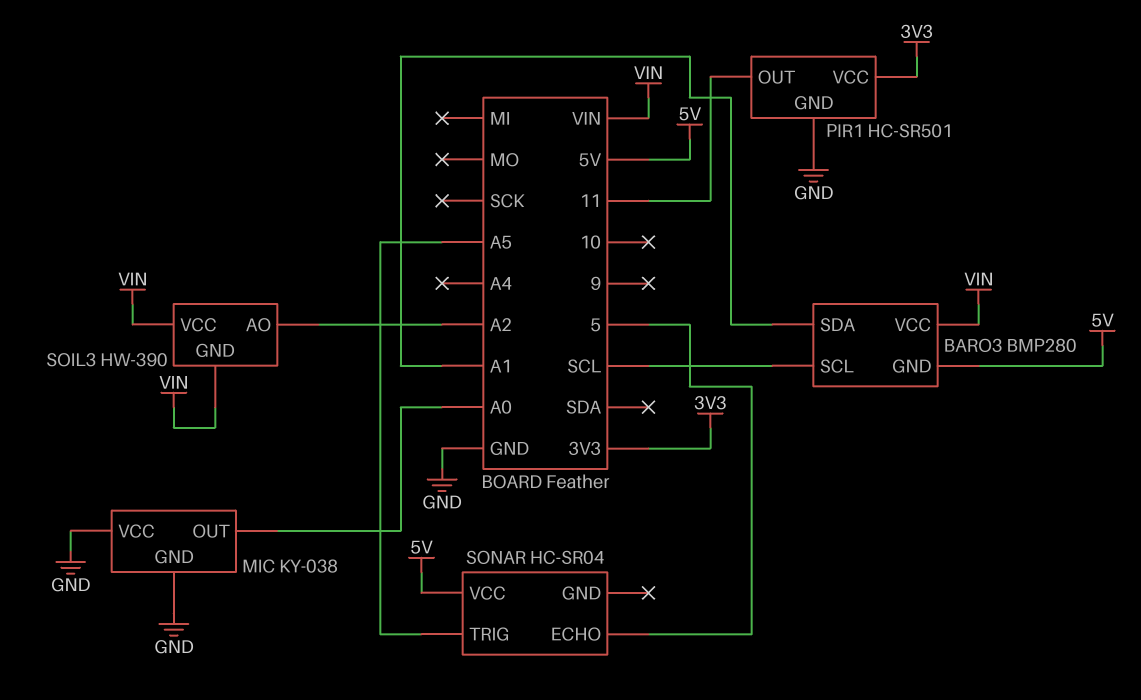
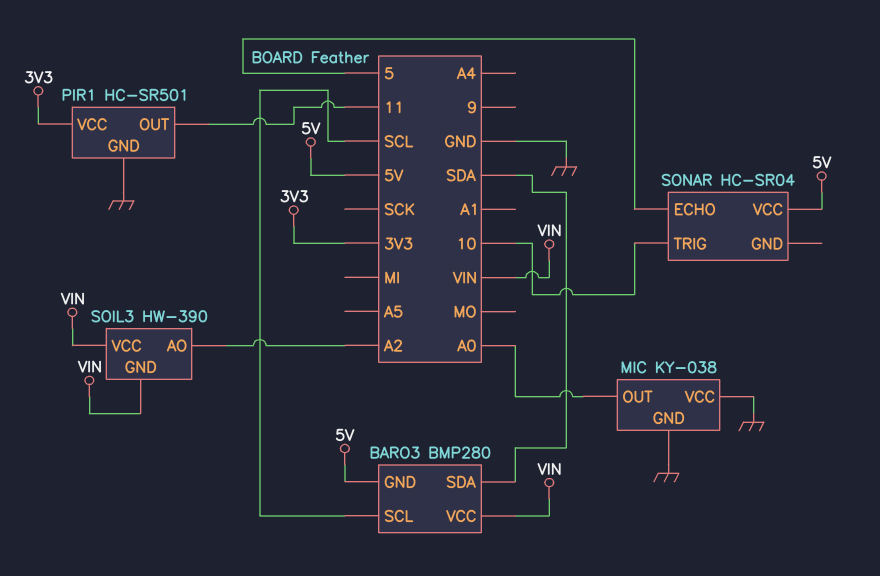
BARO3 pin SDA: A1 -> SDA
SONAR pin TRIG: A5 -> 10

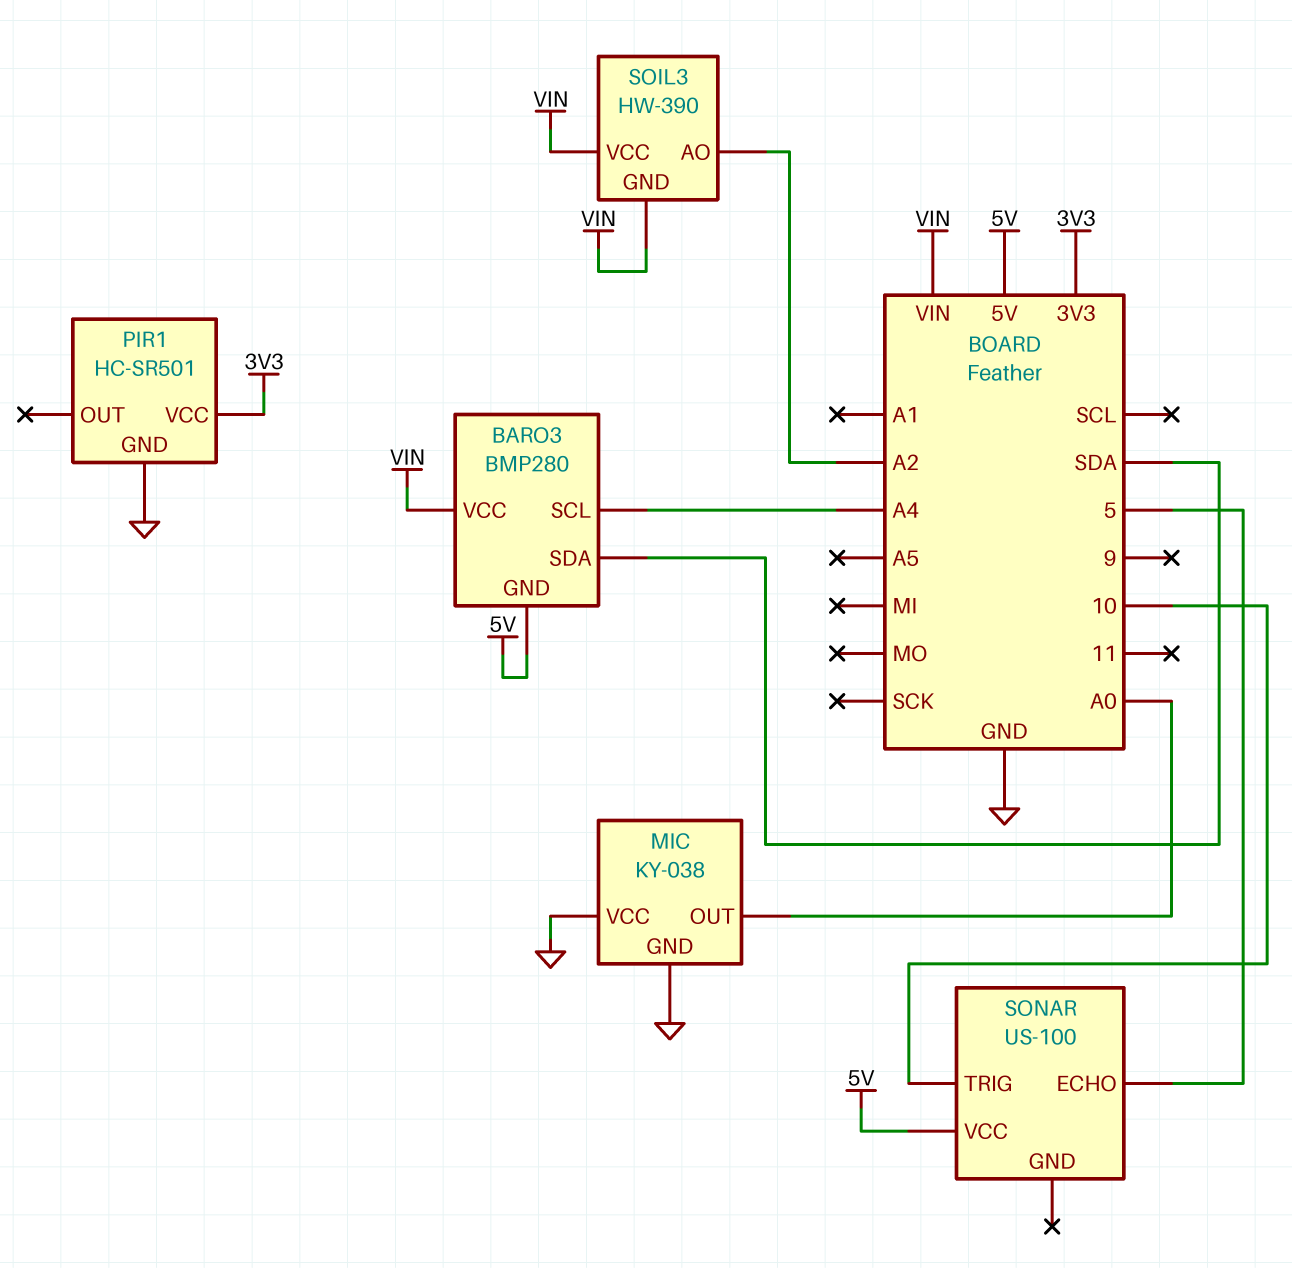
BARO3 pin SCL: SCL -> A4
PIR1 pin OUT: 11 -> none
SONAR: HC-SR04 -> US-100

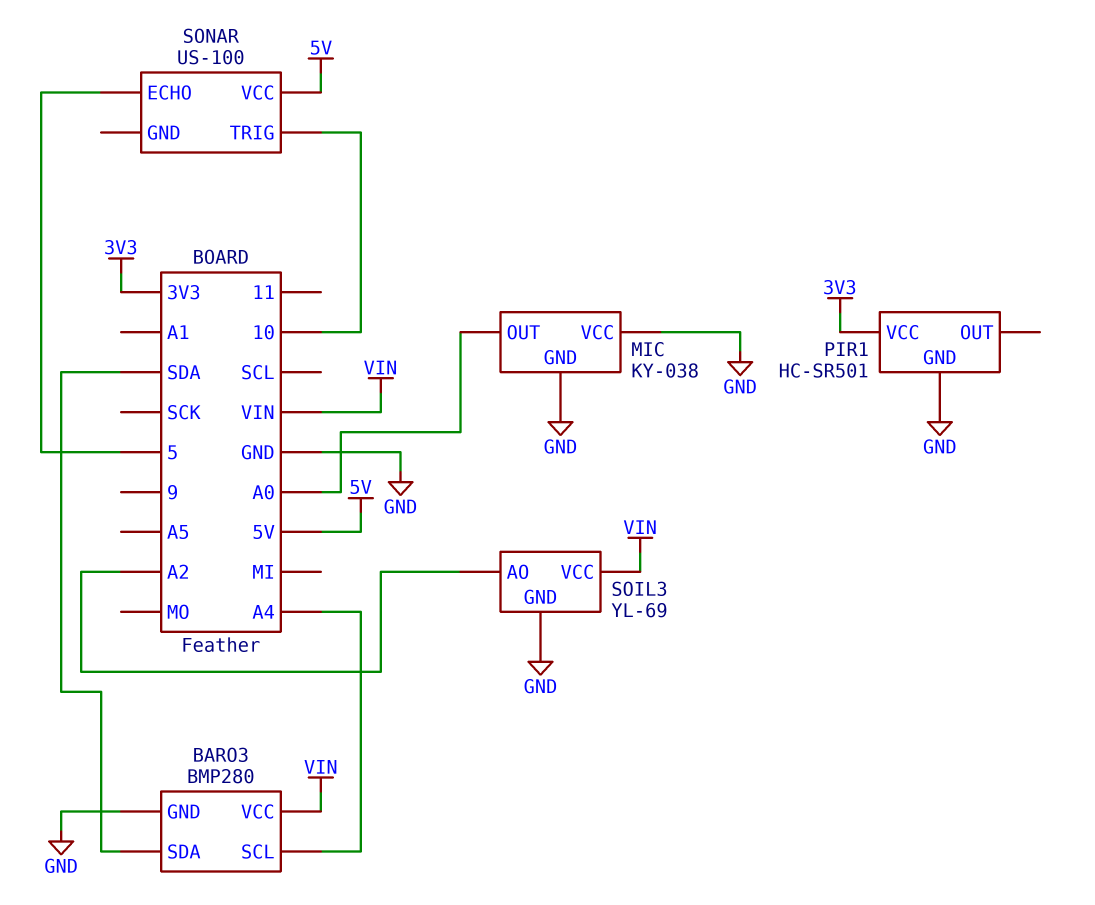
BARO3 pin GND: 5V -> GND
SOIL3: HW-390 -> YL-69
SOIL3 pin GND: VIN -> GND

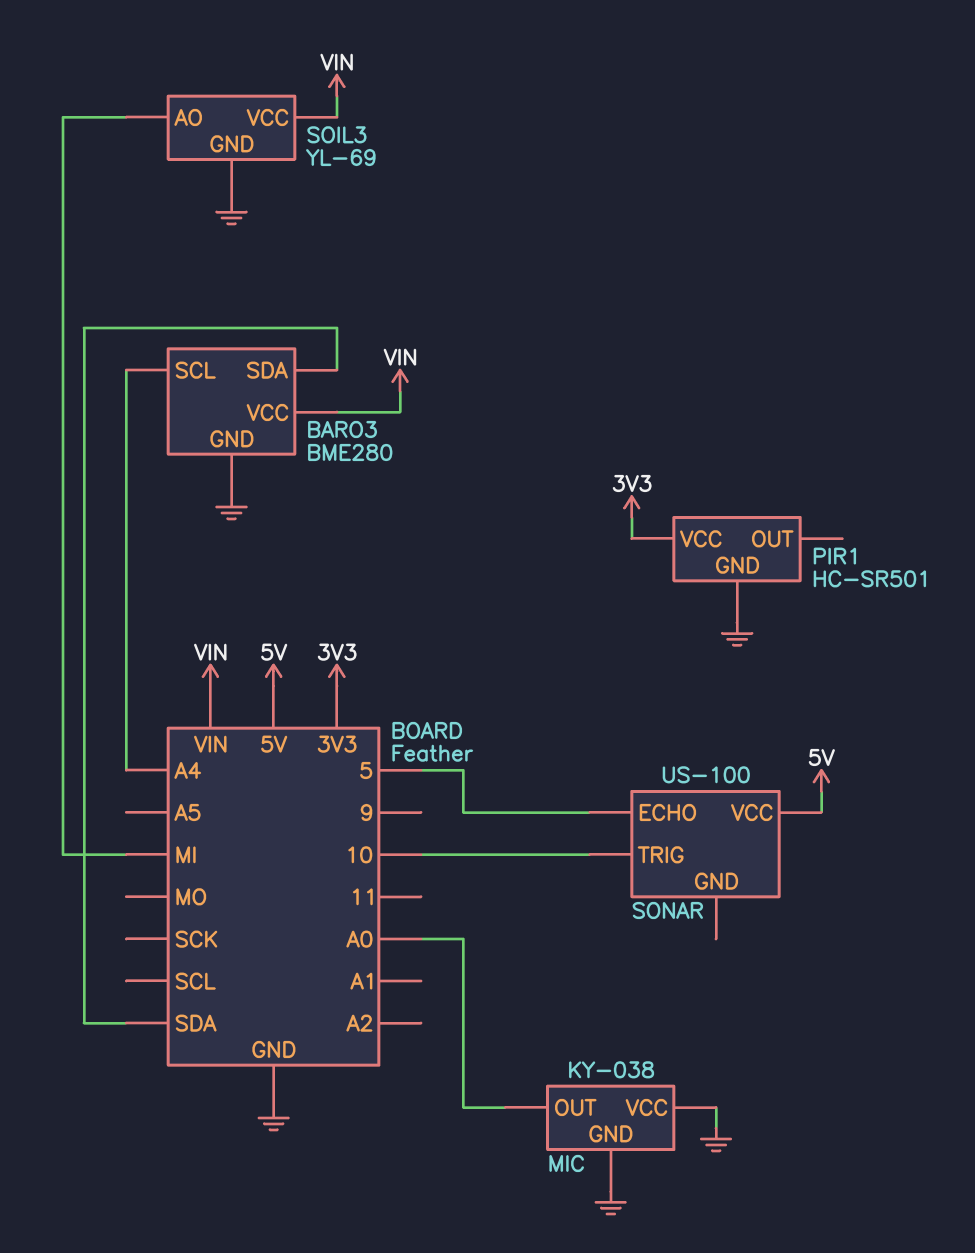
BARO3: BMP280 -> BME280
SOIL3 pin AO: A2 -> MI

